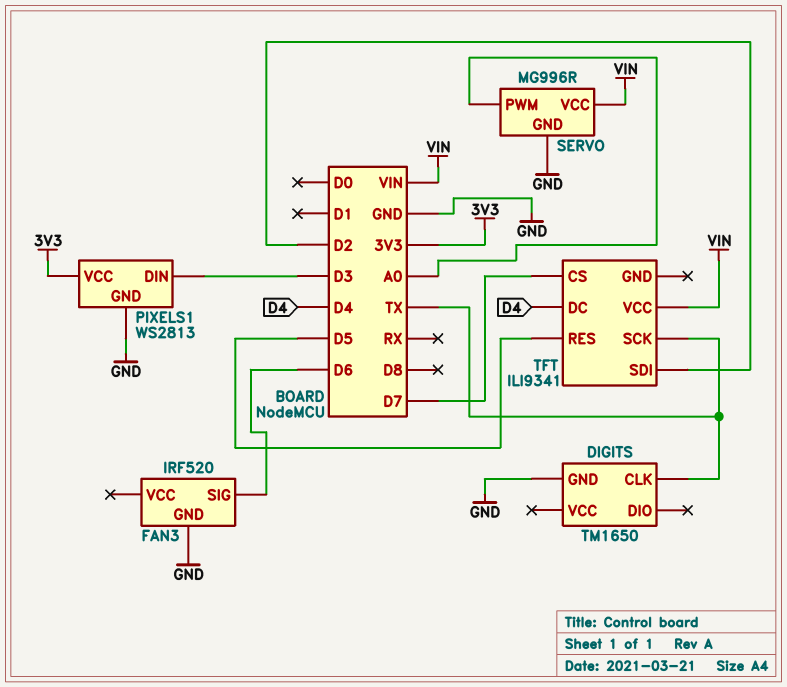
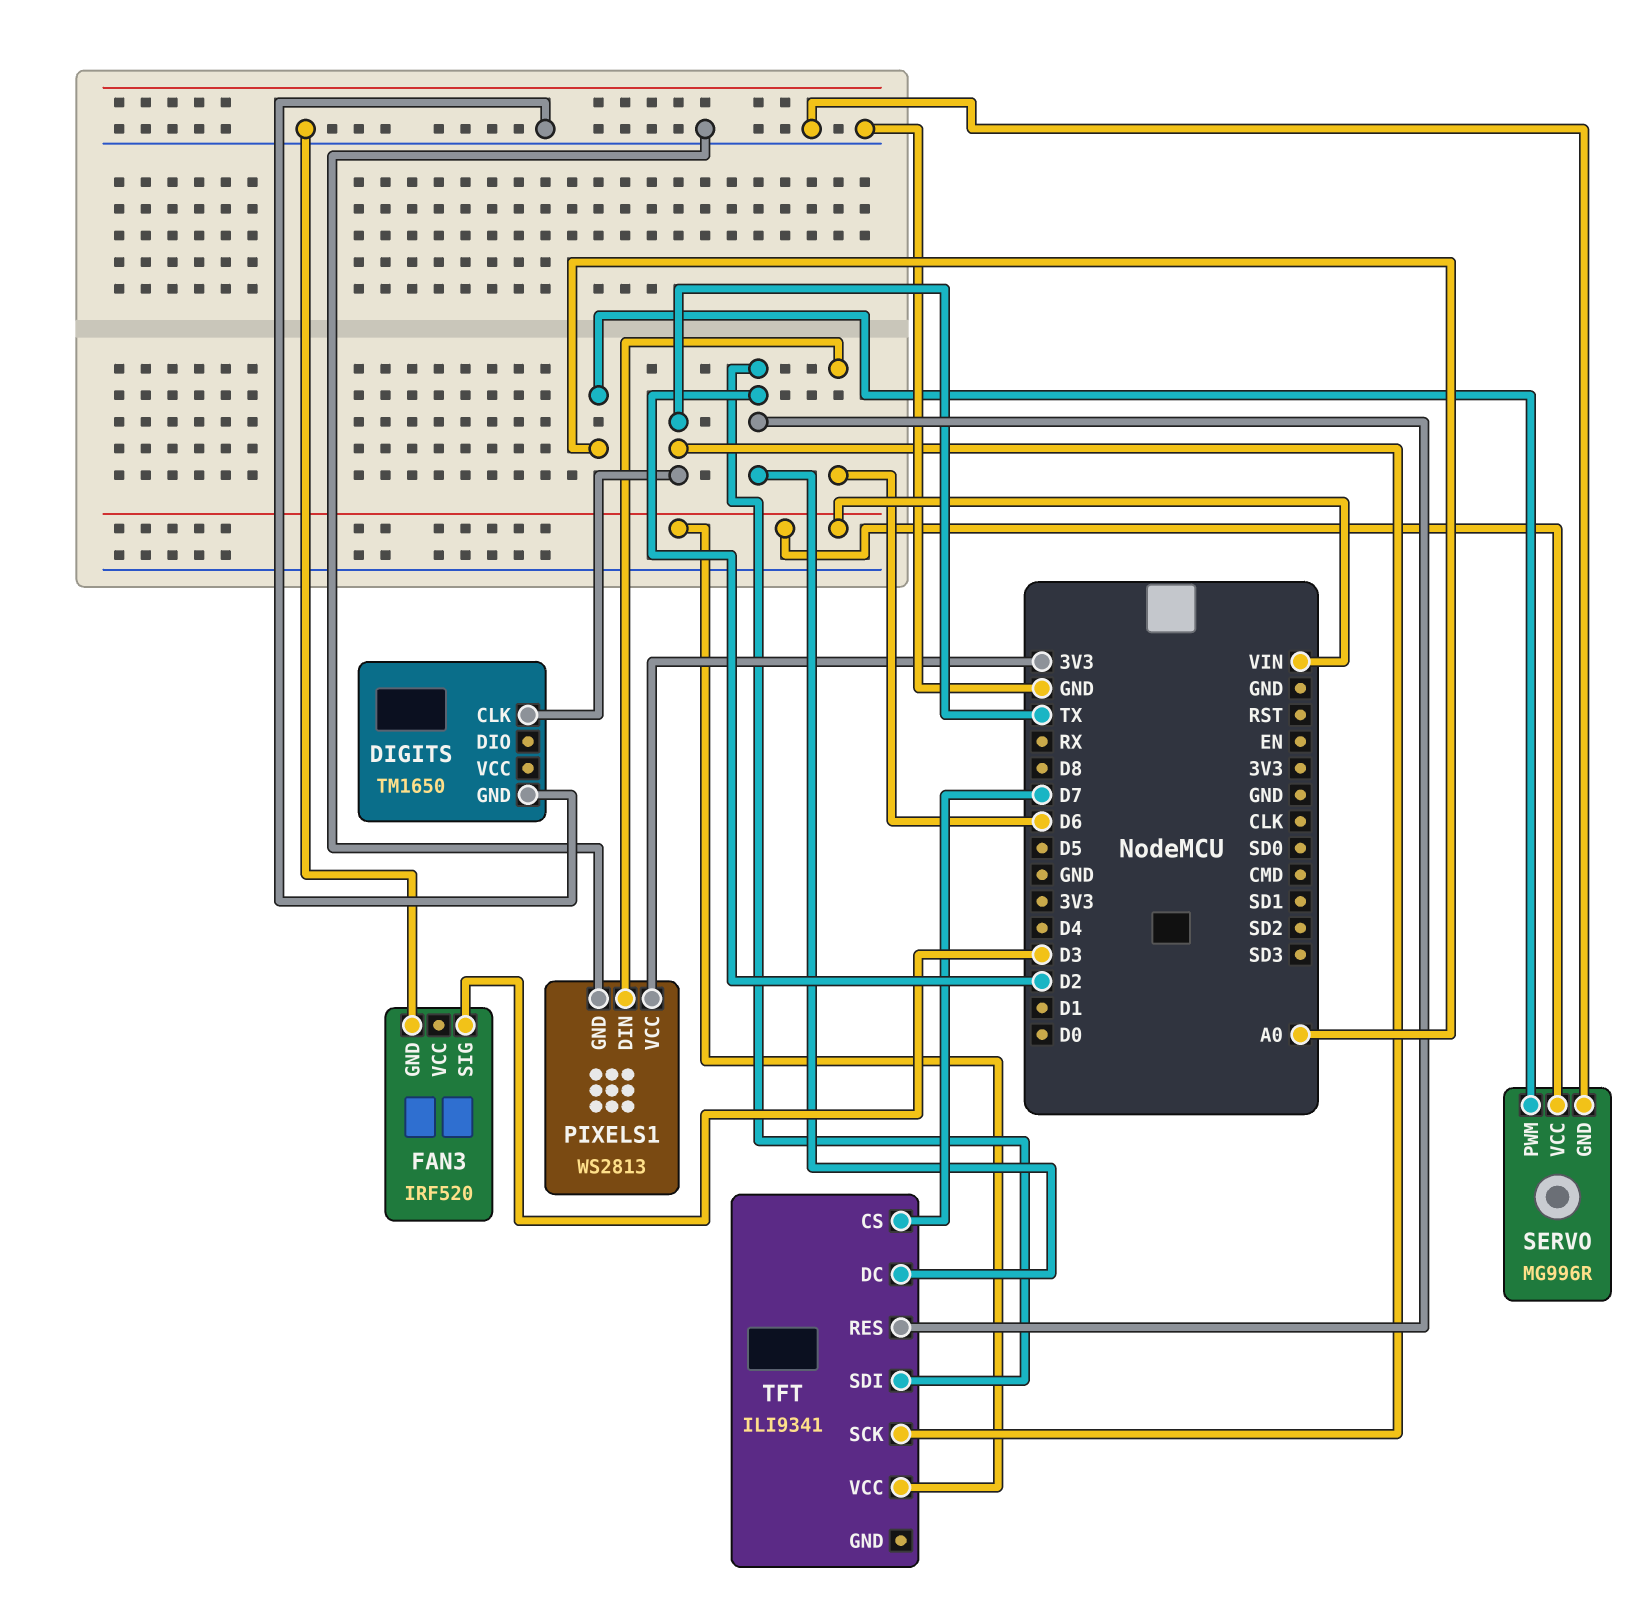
FAN3 pin SIG: D6 -> D3
PIXELS1 pin DIN: D3 -> D6
TFT pin DC: D4 -> D2
TFT pin RES: D5 -> D2

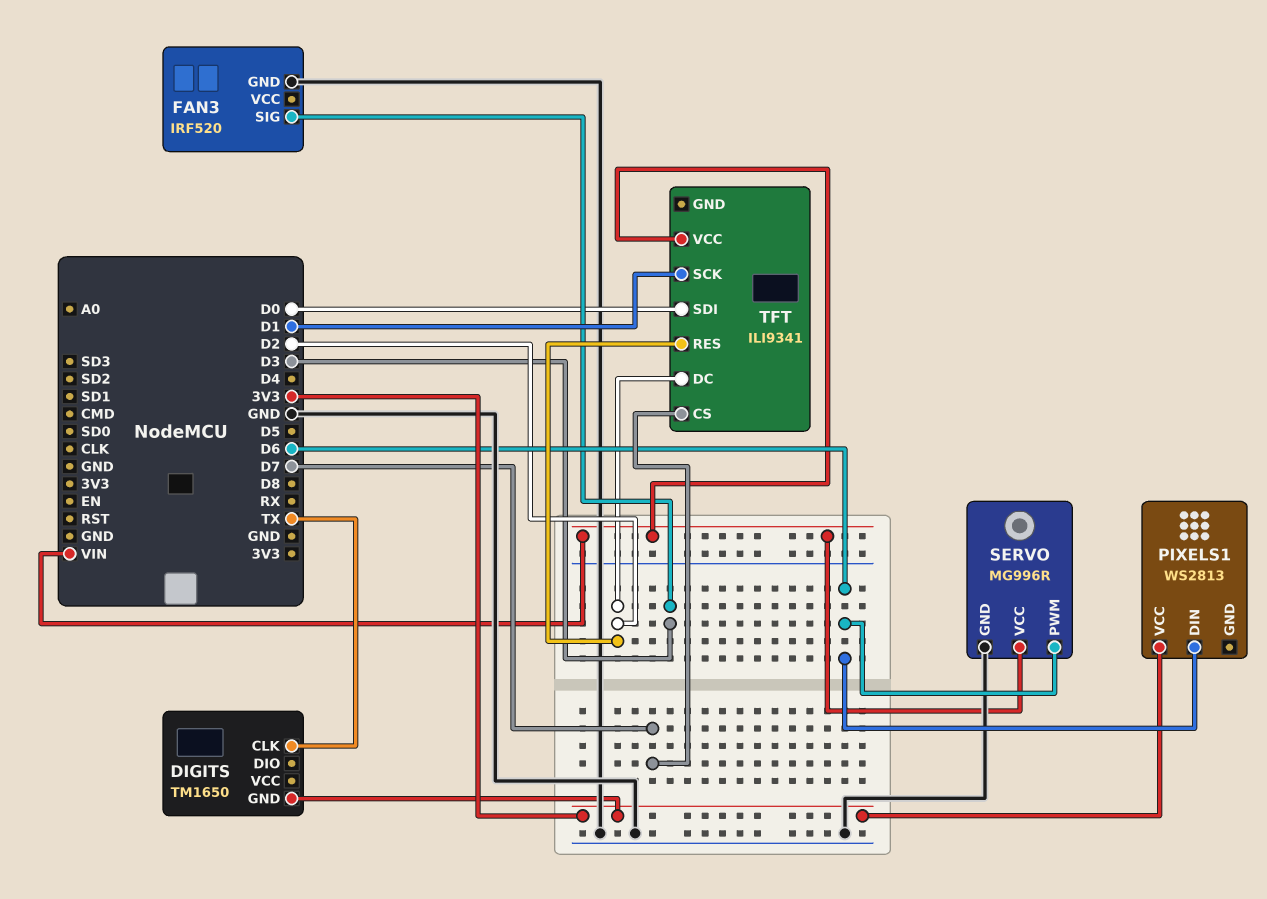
DIGITS pin GND: GND -> 3V3
PIXELS1 pin GND: GND -> none
SERVO pin PWM: A0 -> D6
TFT pin SCK: TX -> D1
TFT pin SDI: D2 -> D0

